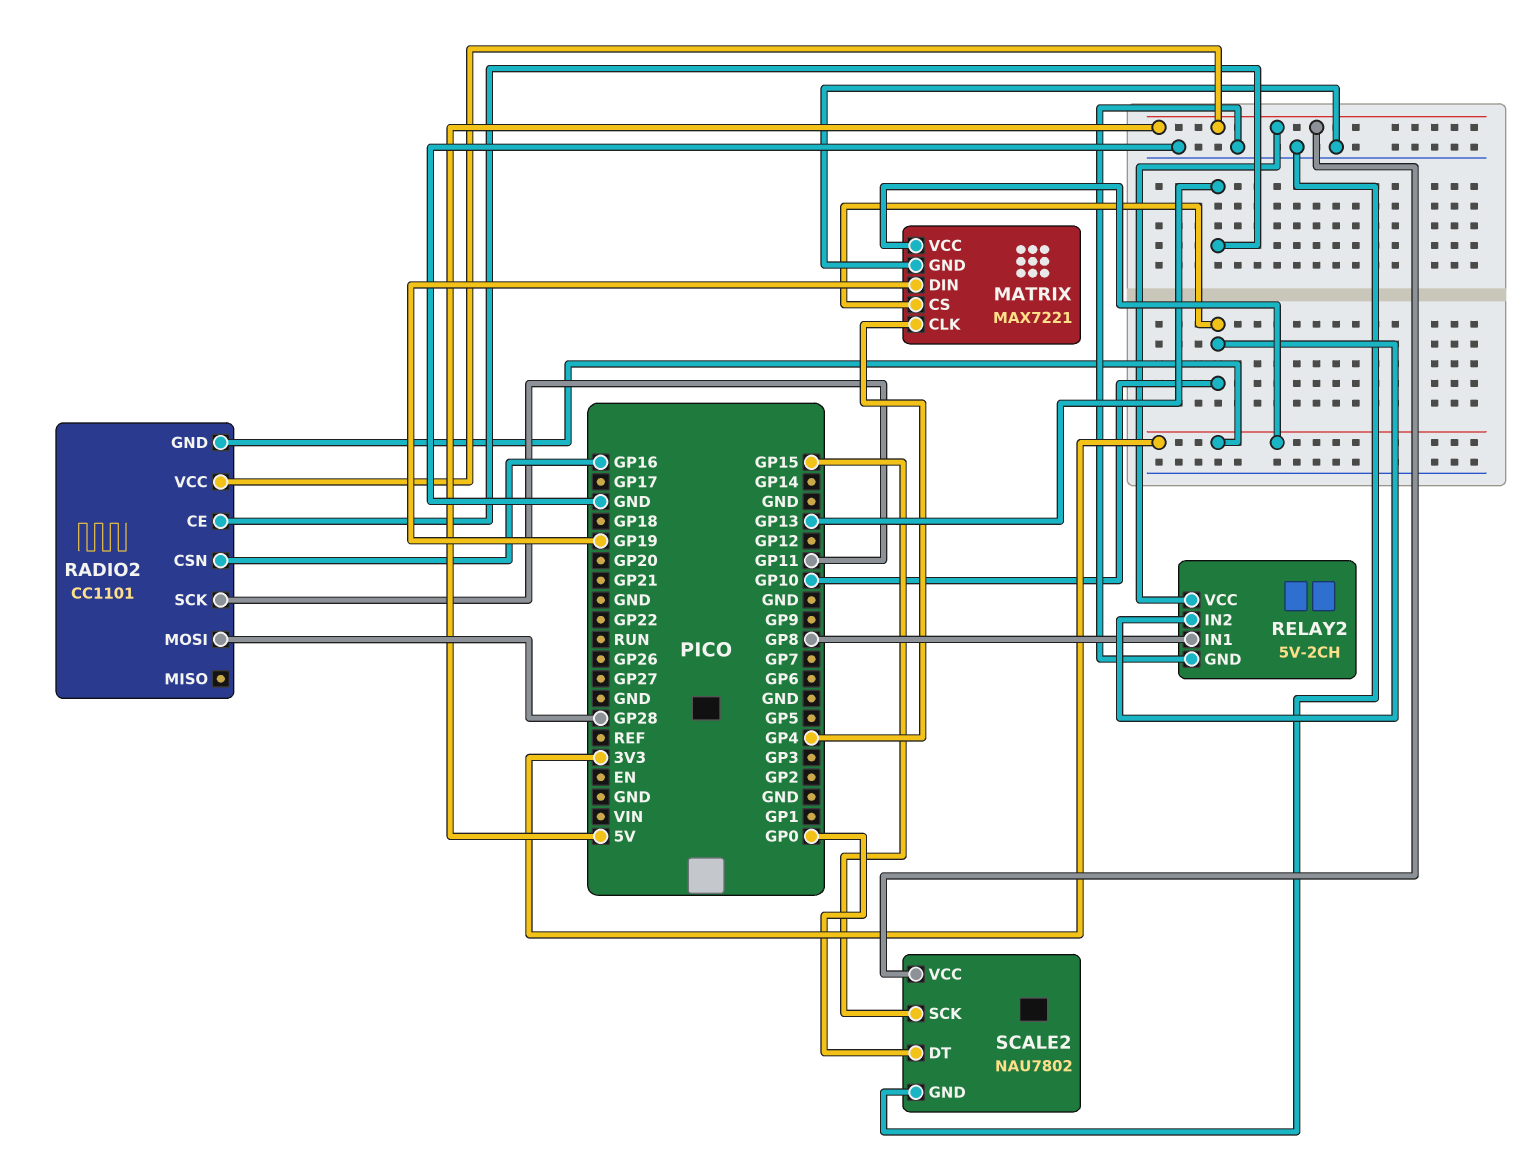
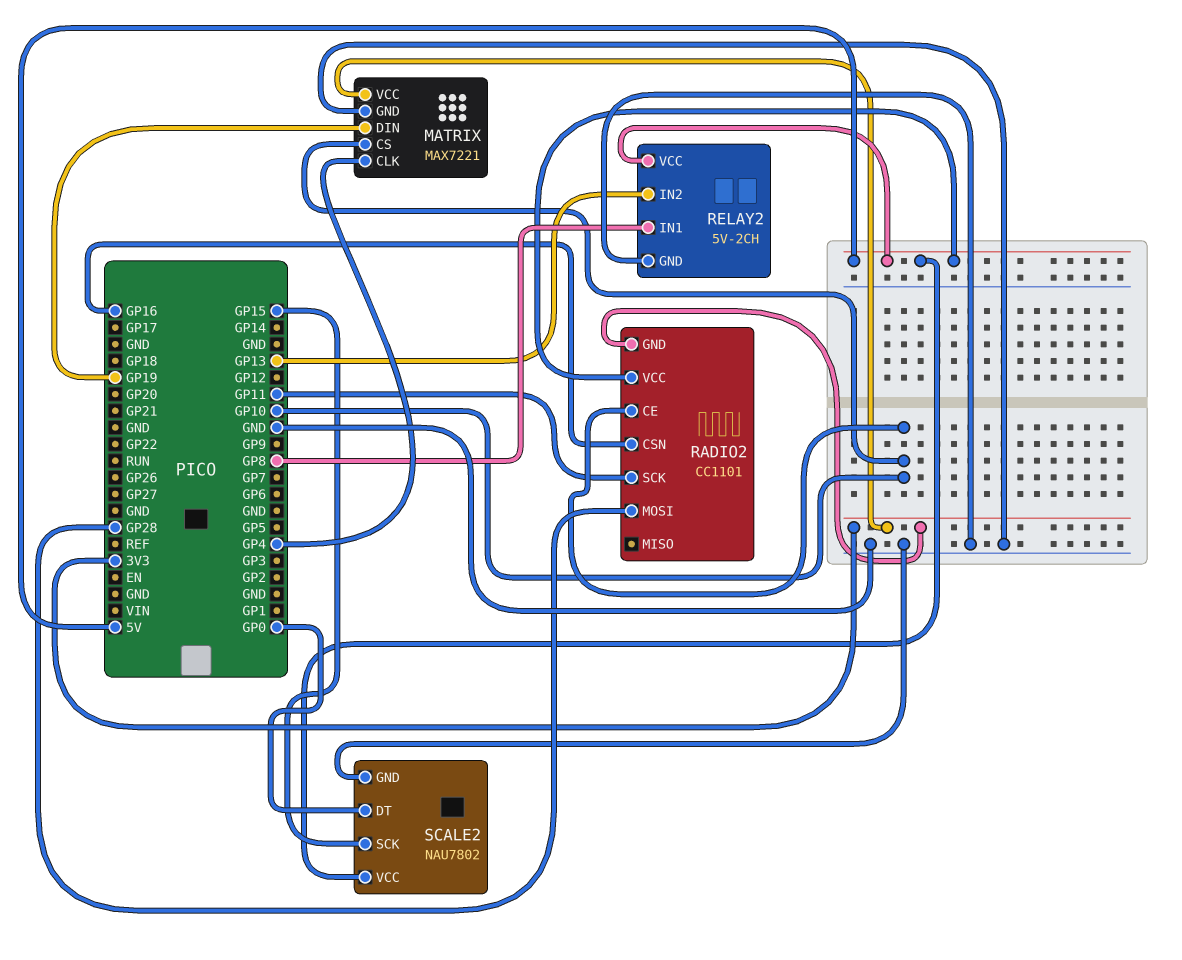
RADIO2 pin CE: GP13 -> GP10
RELAY2 pin IN2: GP10 -> GP13

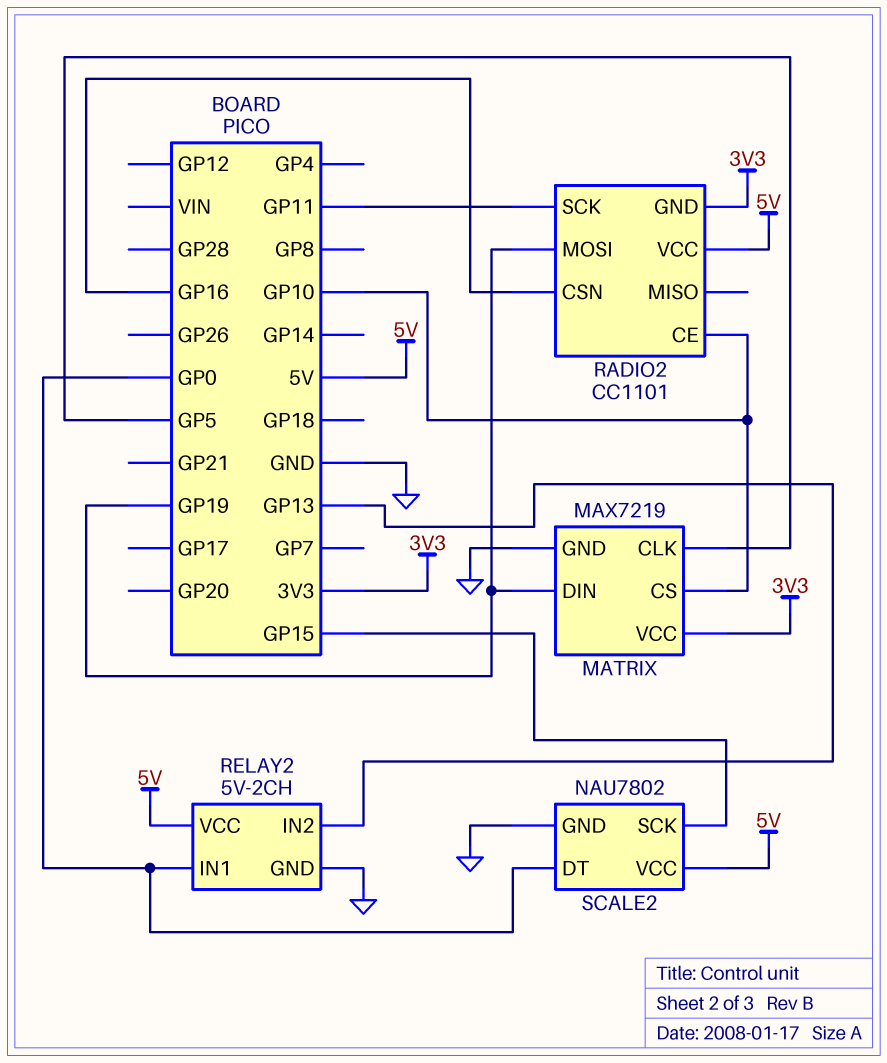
MATRIX: MAX7221 -> MAX7219
MATRIX pin CLK: GP4 -> GP5
RADIO2 pin MOSI: GP28 -> GP19
RELAY2 pin IN1: GP8 -> GP0

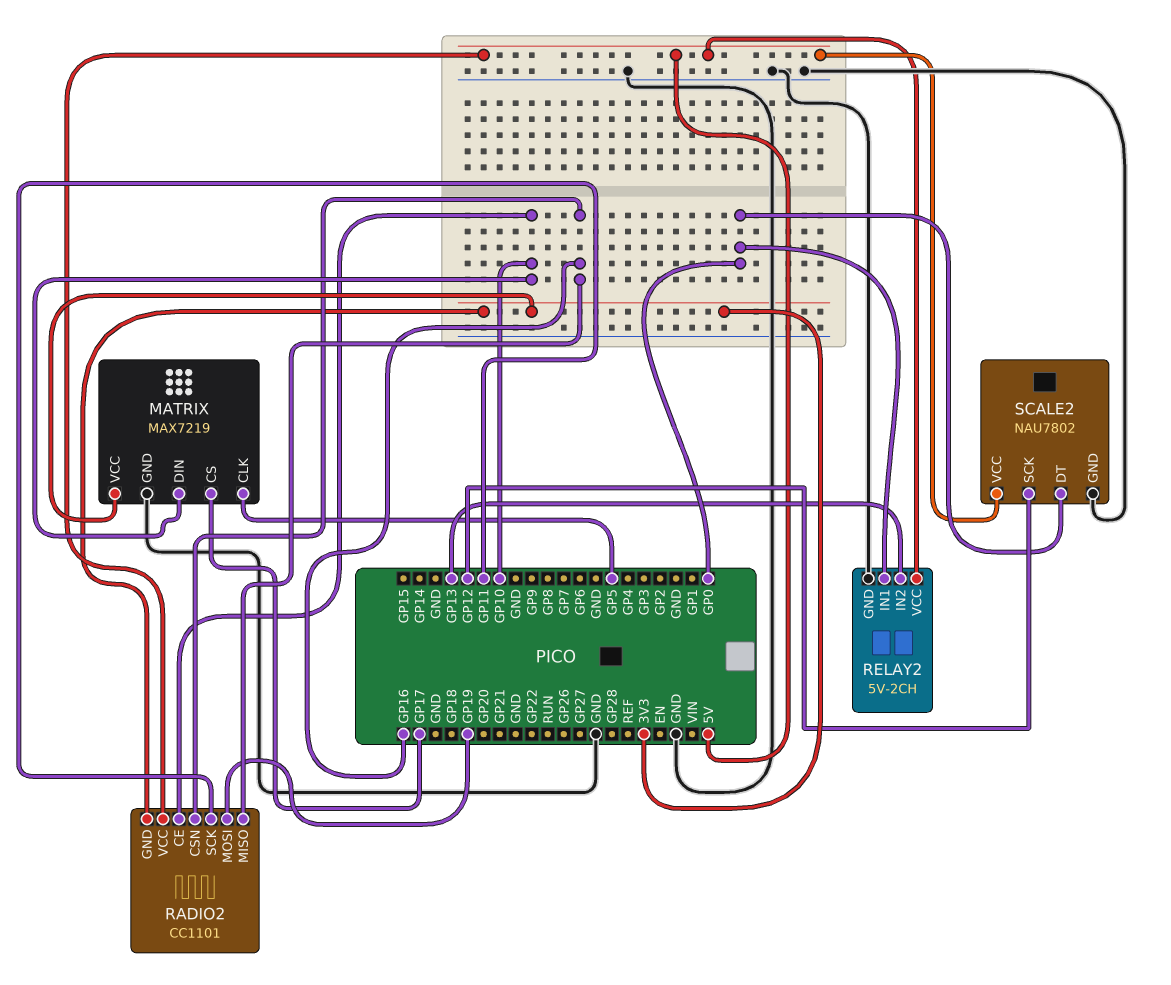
MATRIX pin CS: GP10 -> GP17
MATRIX pin DIN: GP19 -> GP10
RADIO2 pin MISO: none -> GP16
SCALE2 pin SCK: GP15 -> GP12

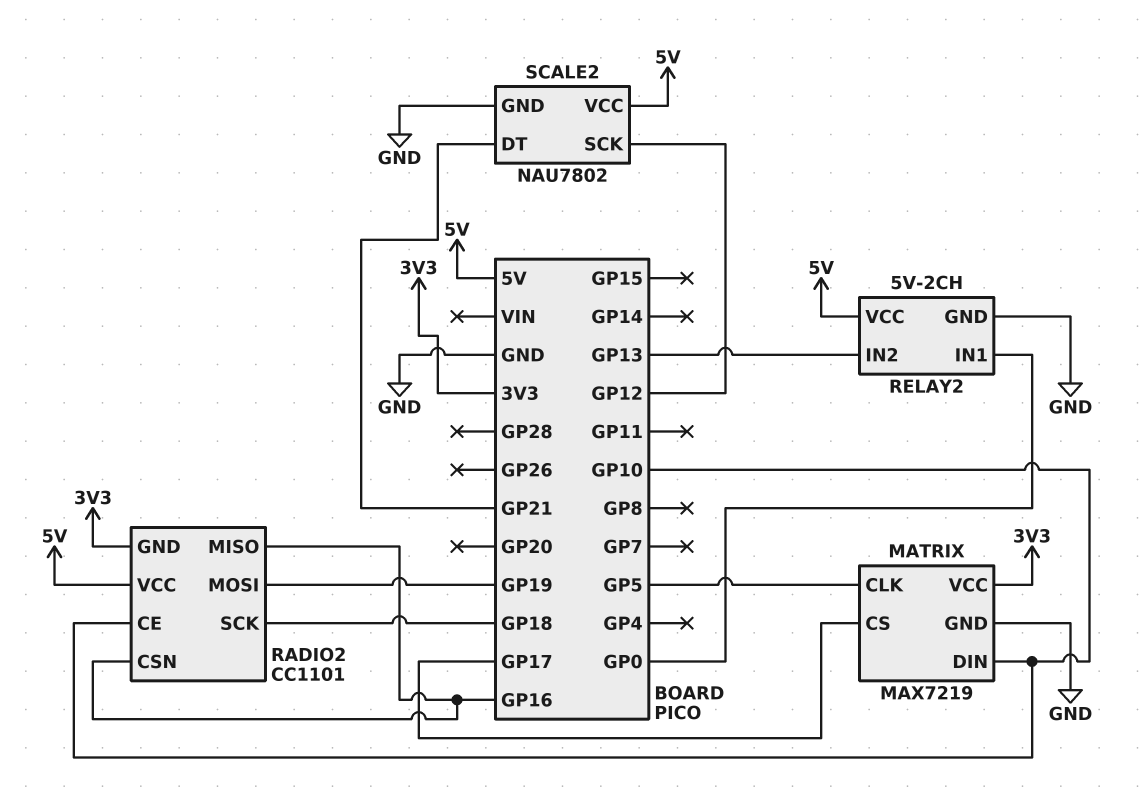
RADIO2 pin SCK: GP11 -> GP18
SCALE2 pin DT: GP0 -> GP21

